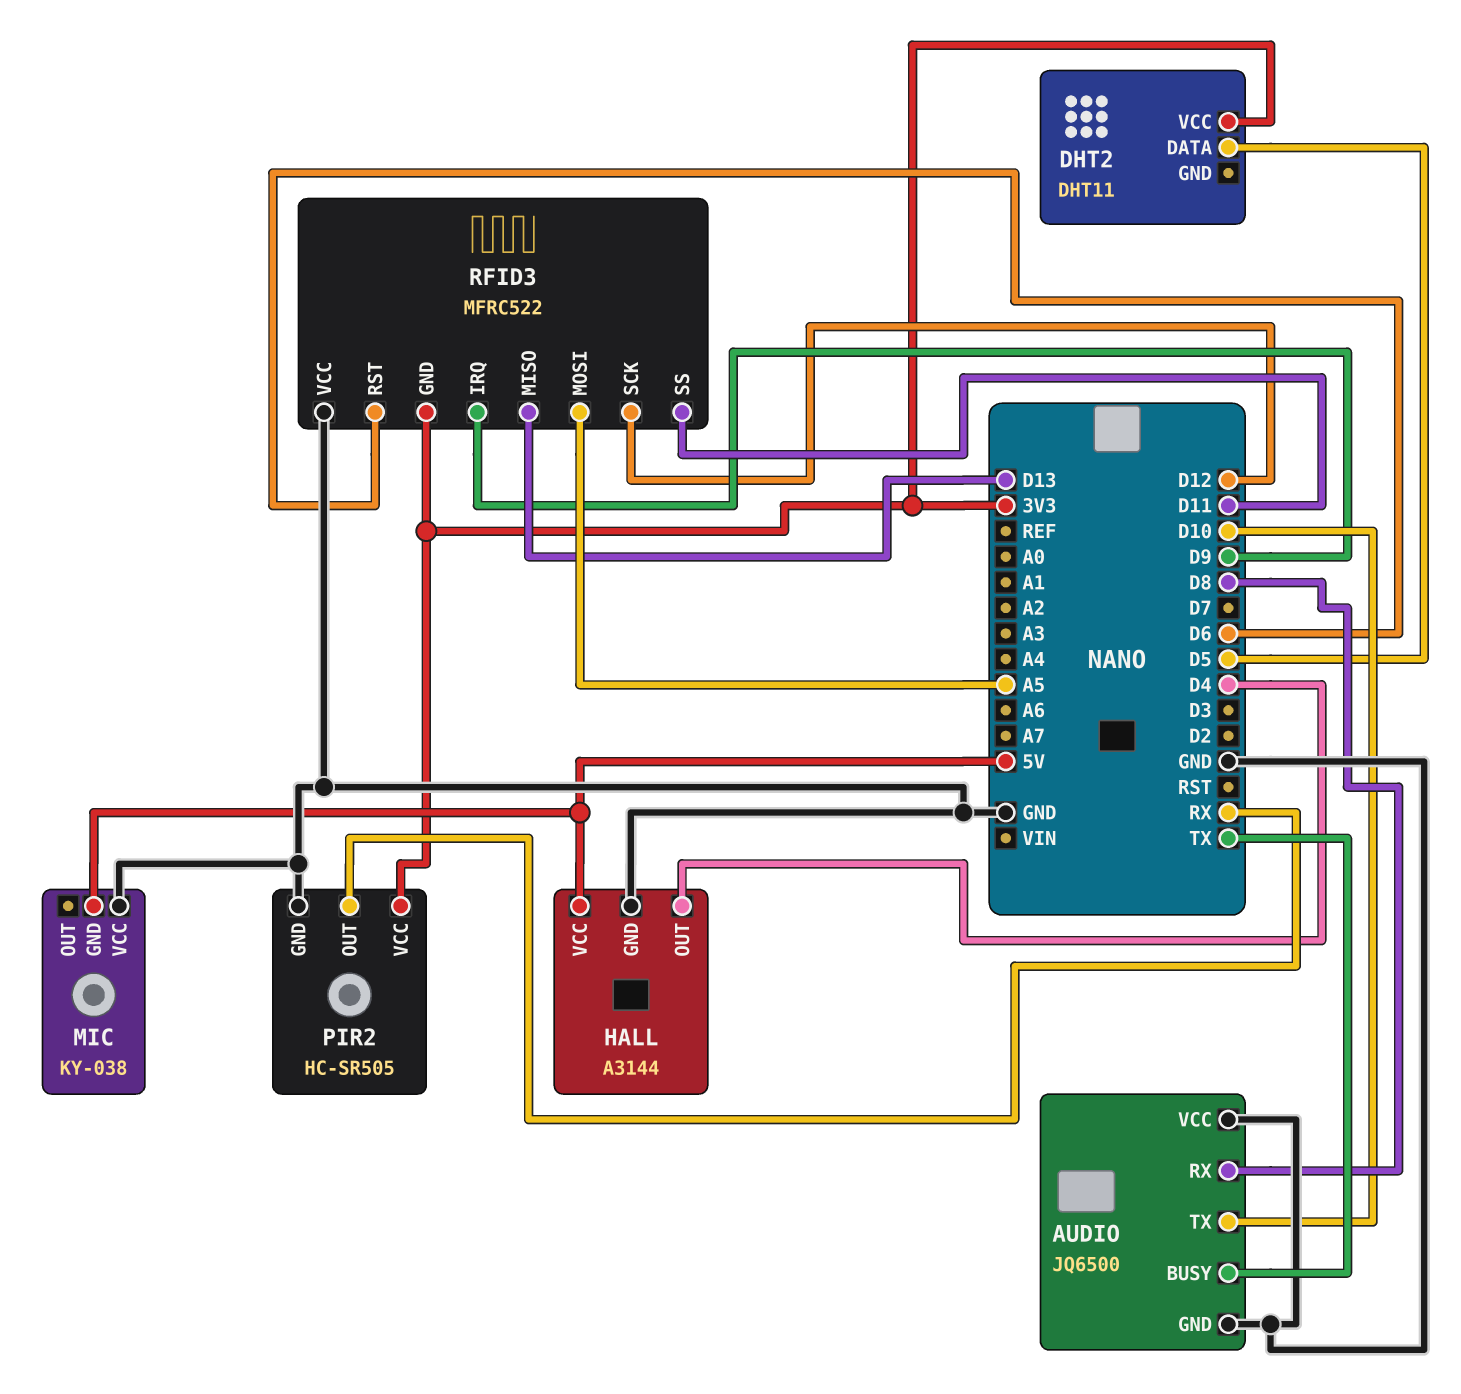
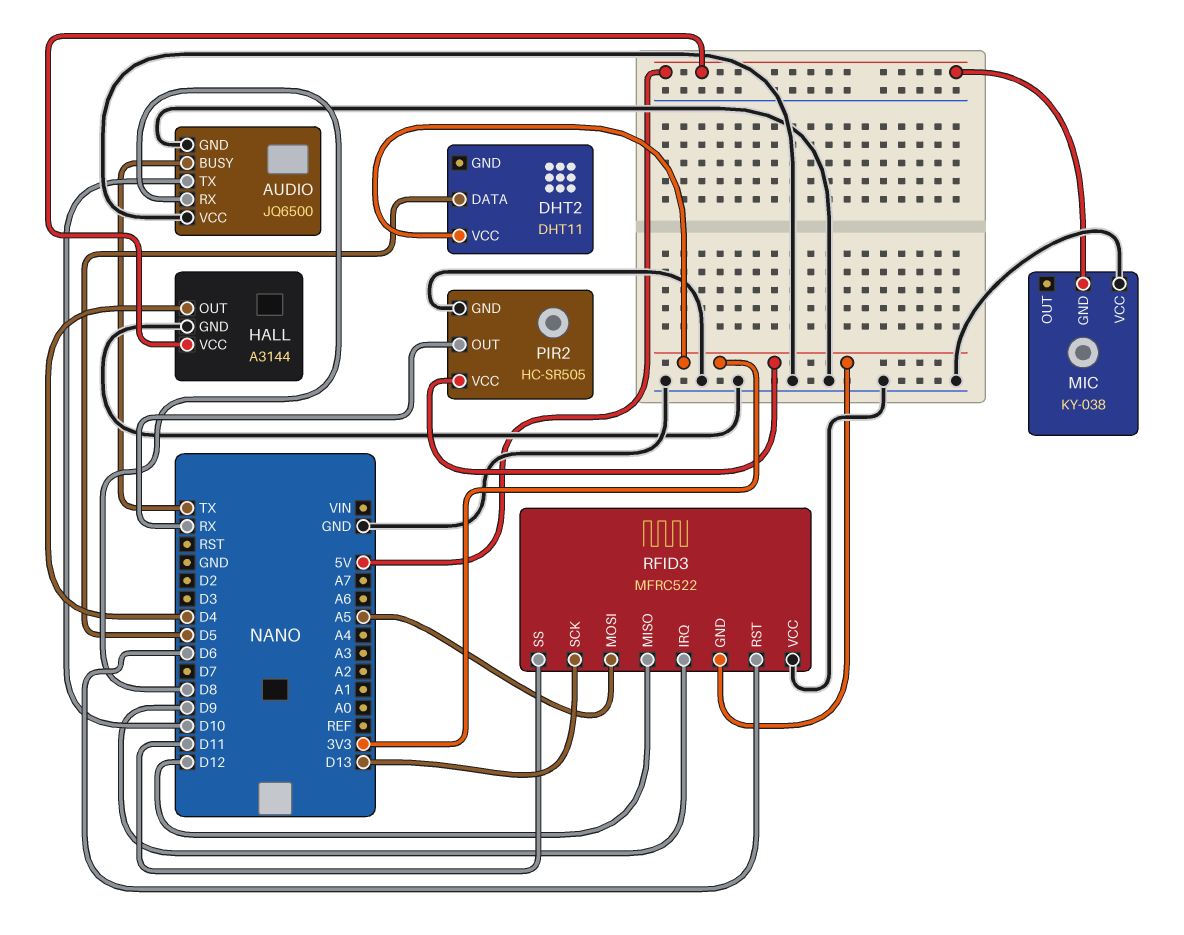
RFID3 pin MISO: D13 -> D12
RFID3 pin SCK: D12 -> D13

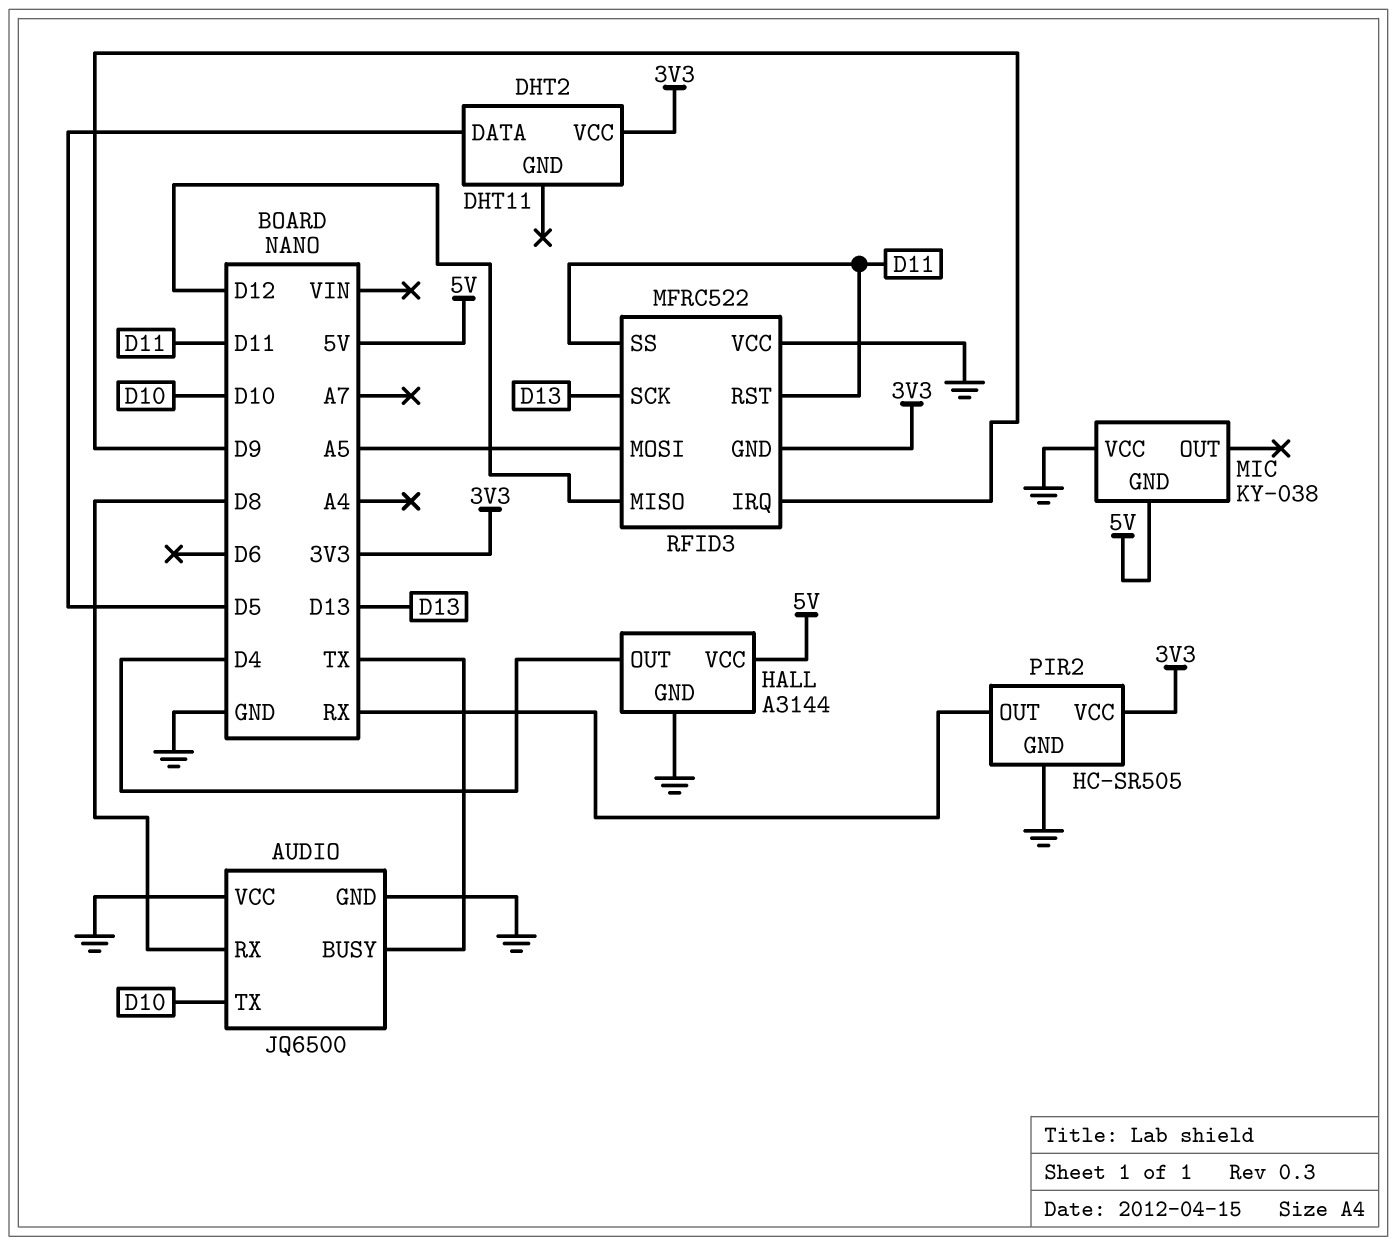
RFID3 pin RST: D6 -> D11

